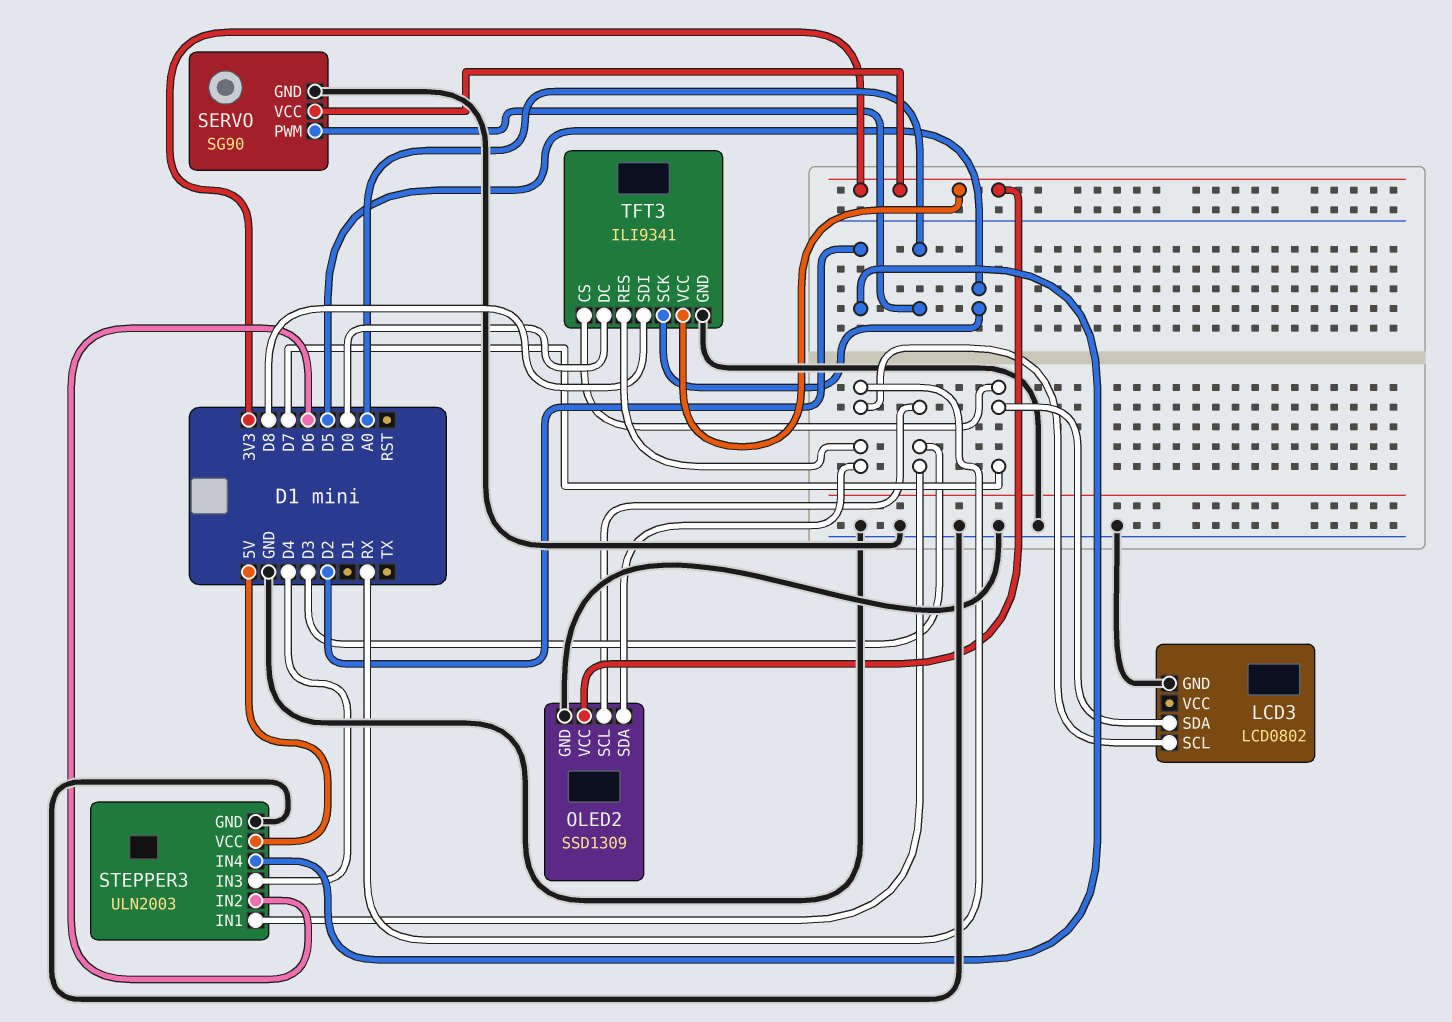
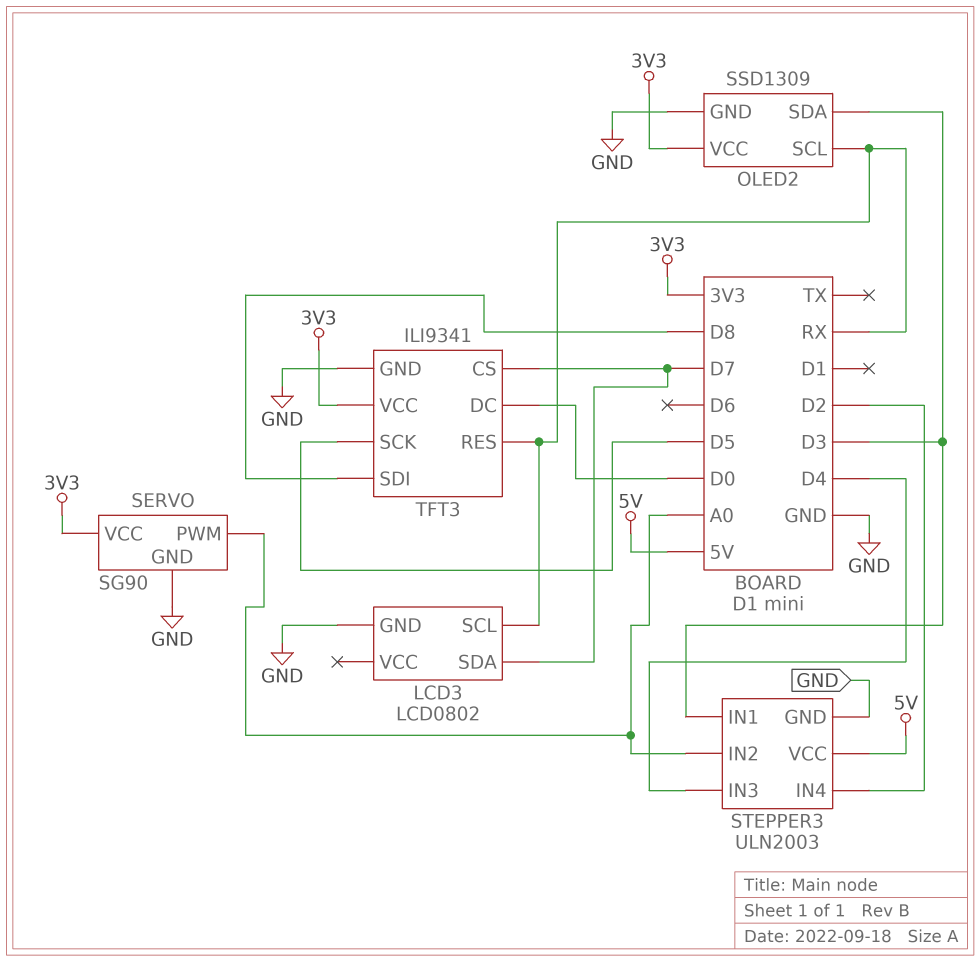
OLED2 pin SCL: D3 -> RX
OLED2 pin SDA: RX -> D3
STEPPER3 pin IN2: D6 -> A0

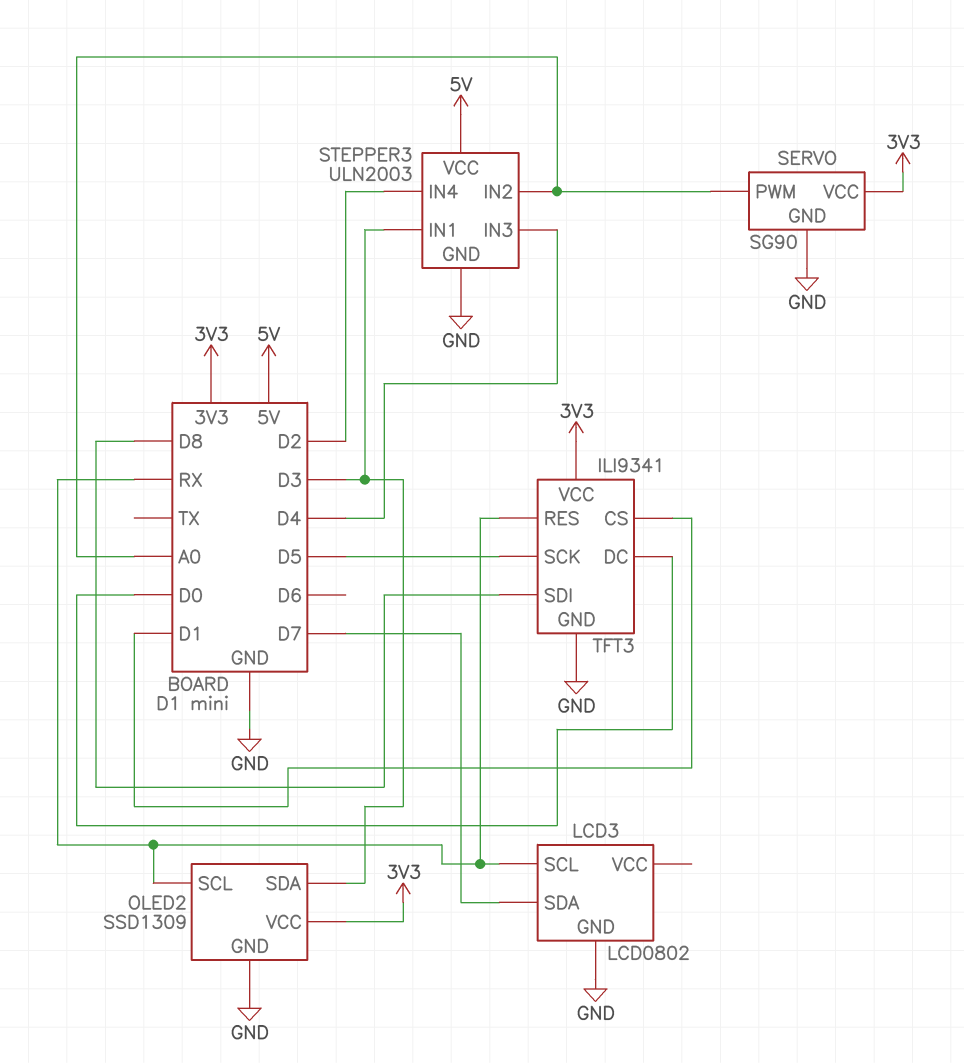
TFT3 pin CS: D7 -> D1

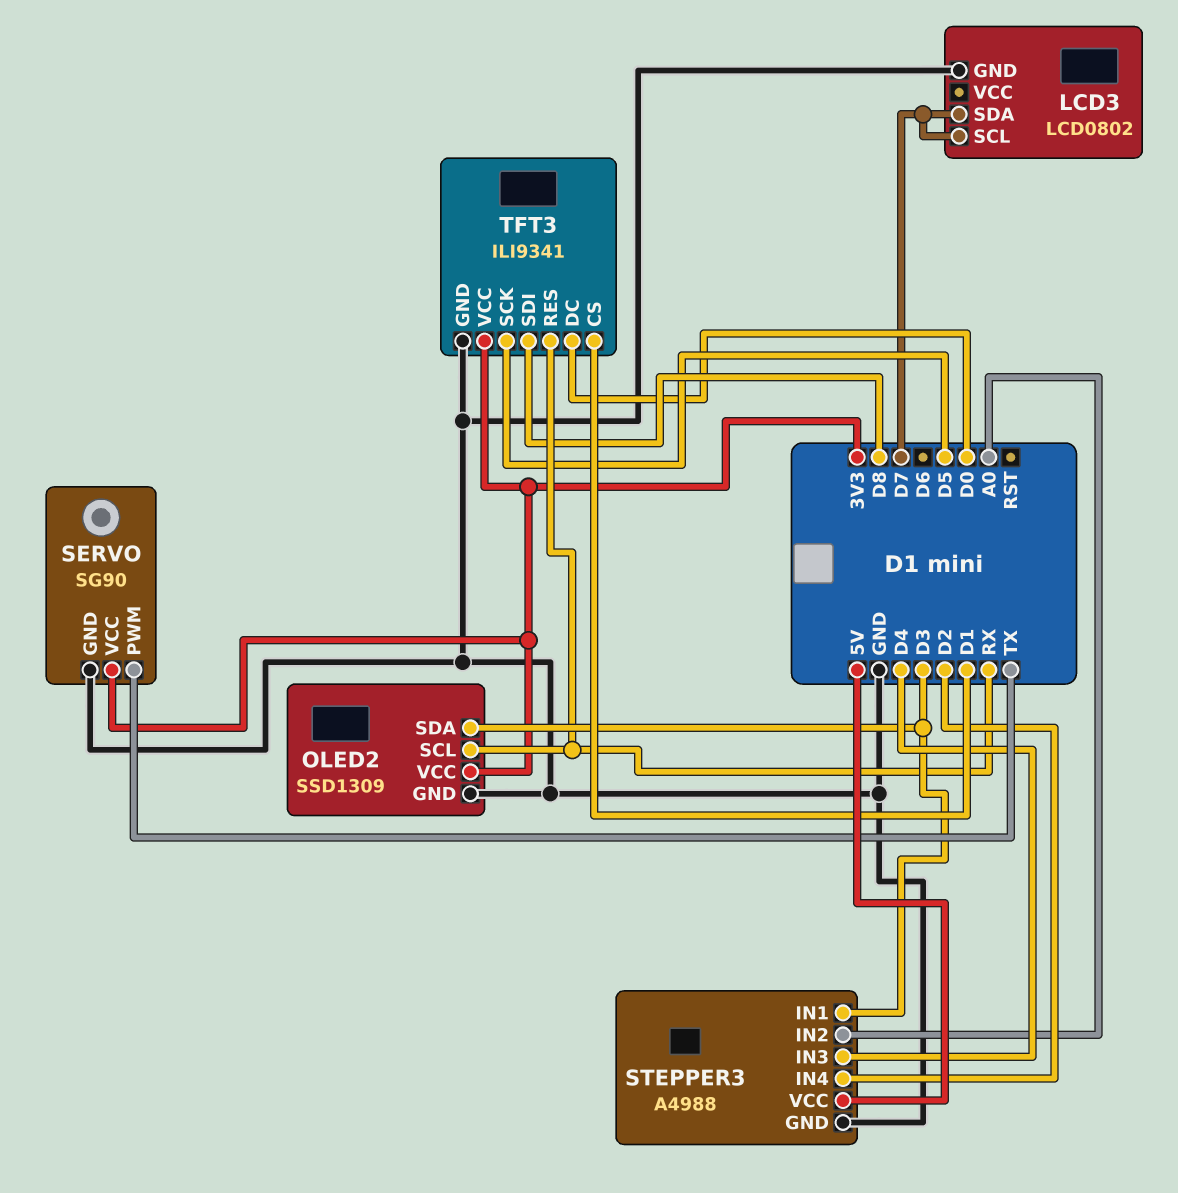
LCD3 pin SCL: RX -> D7
SERVO pin PWM: A0 -> TX
STEPPER3: ULN2003 -> A4988

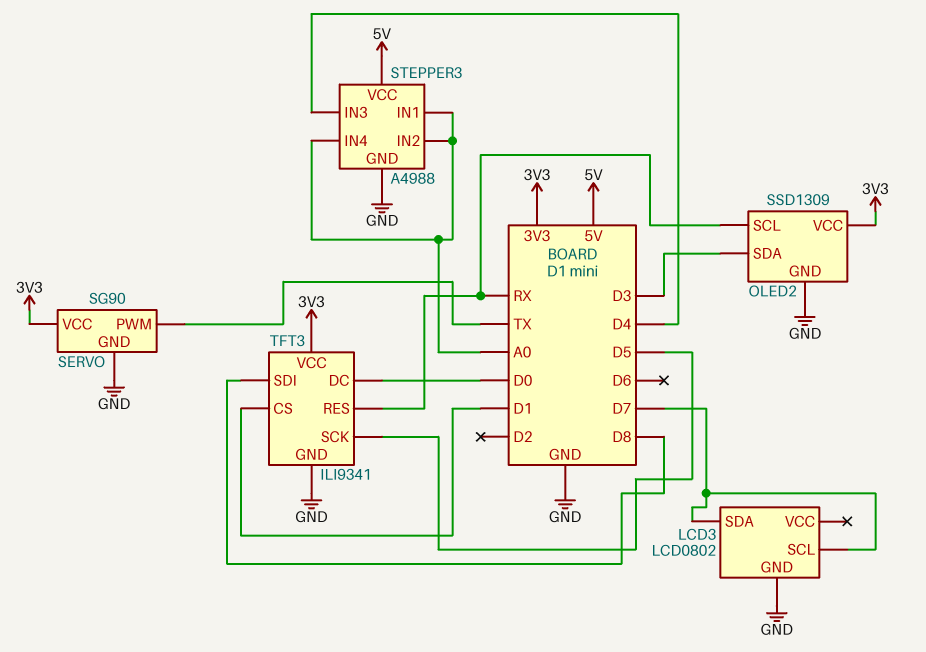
STEPPER3 pin IN1: D3 -> A0
STEPPER3 pin IN4: D2 -> A0

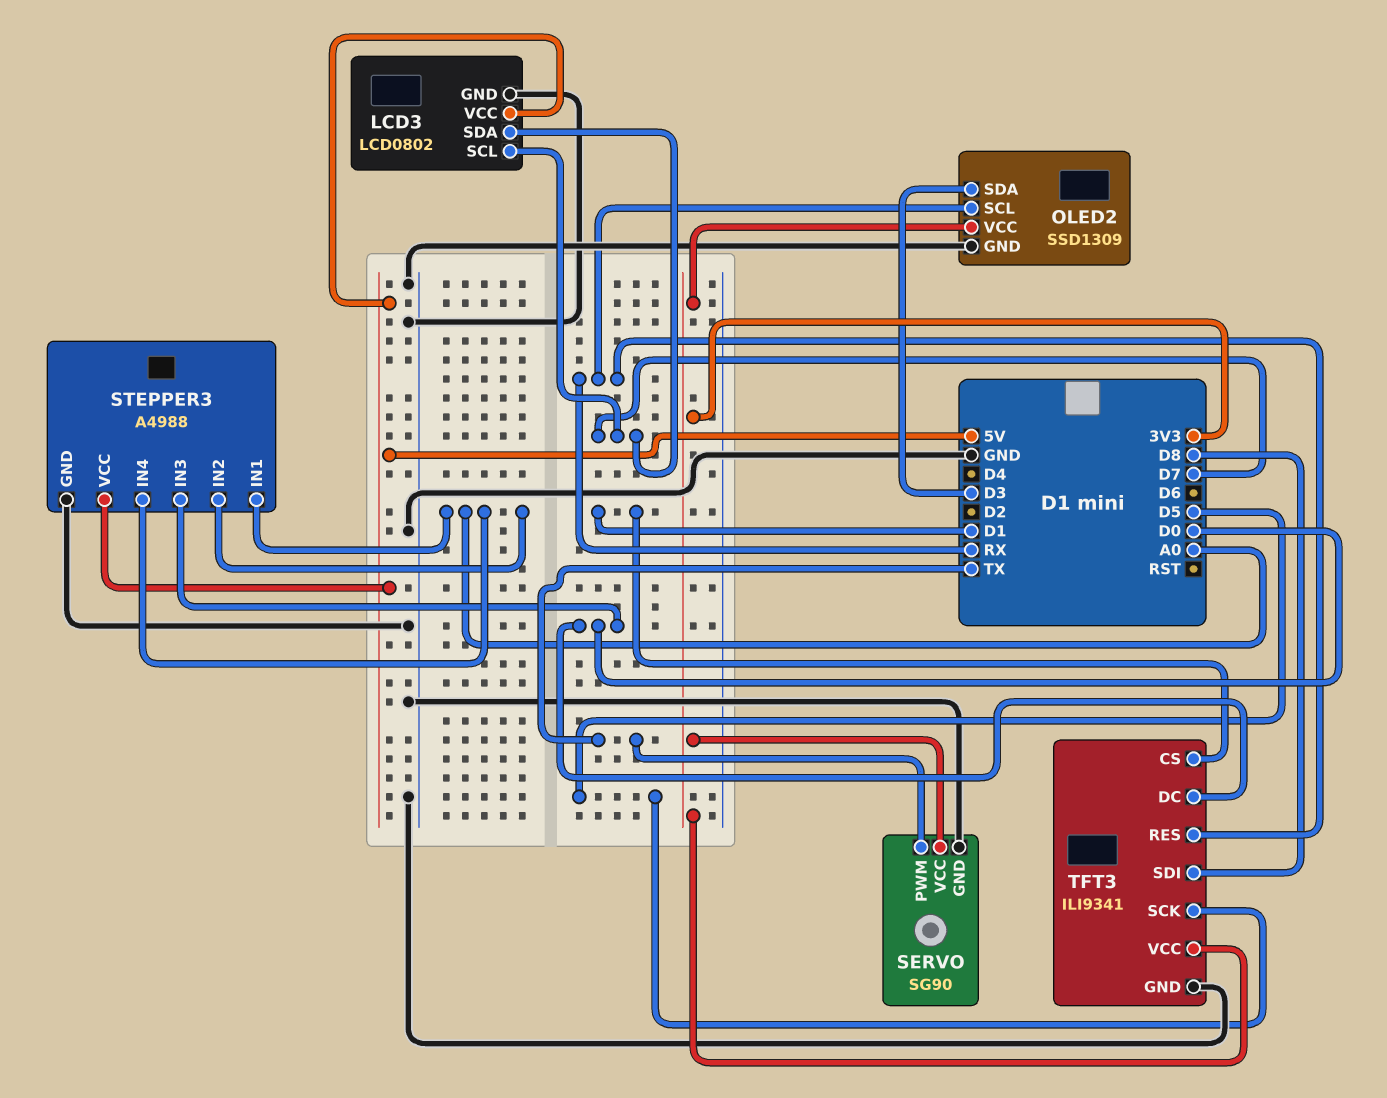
LCD3 pin VCC: none -> 5V
STEPPER3 pin IN3: D4 -> D0

